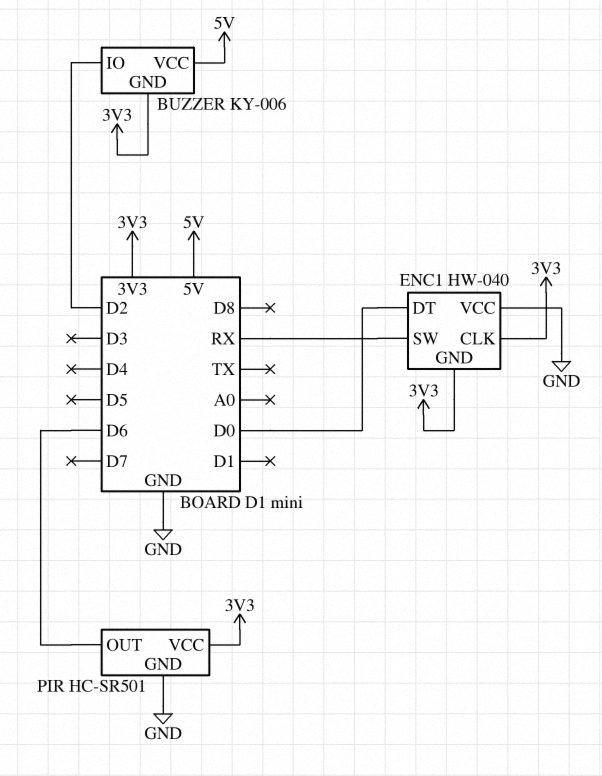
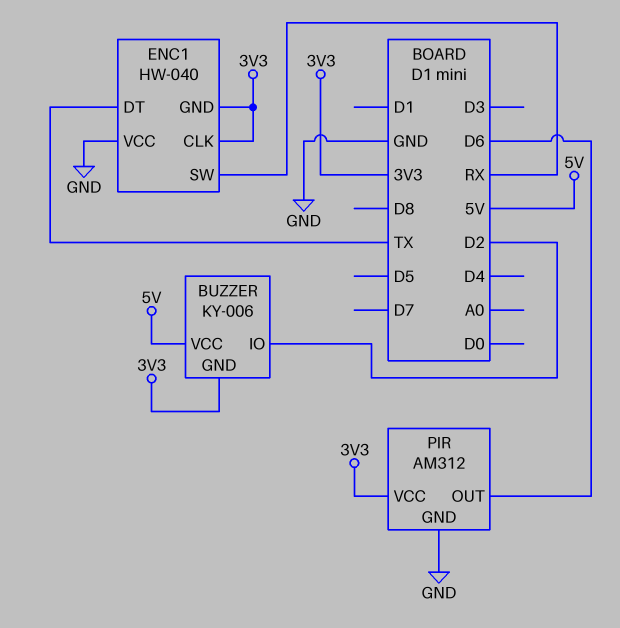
ENC1 pin DT: D0 -> TX
PIR: HC-SR501 -> AM312

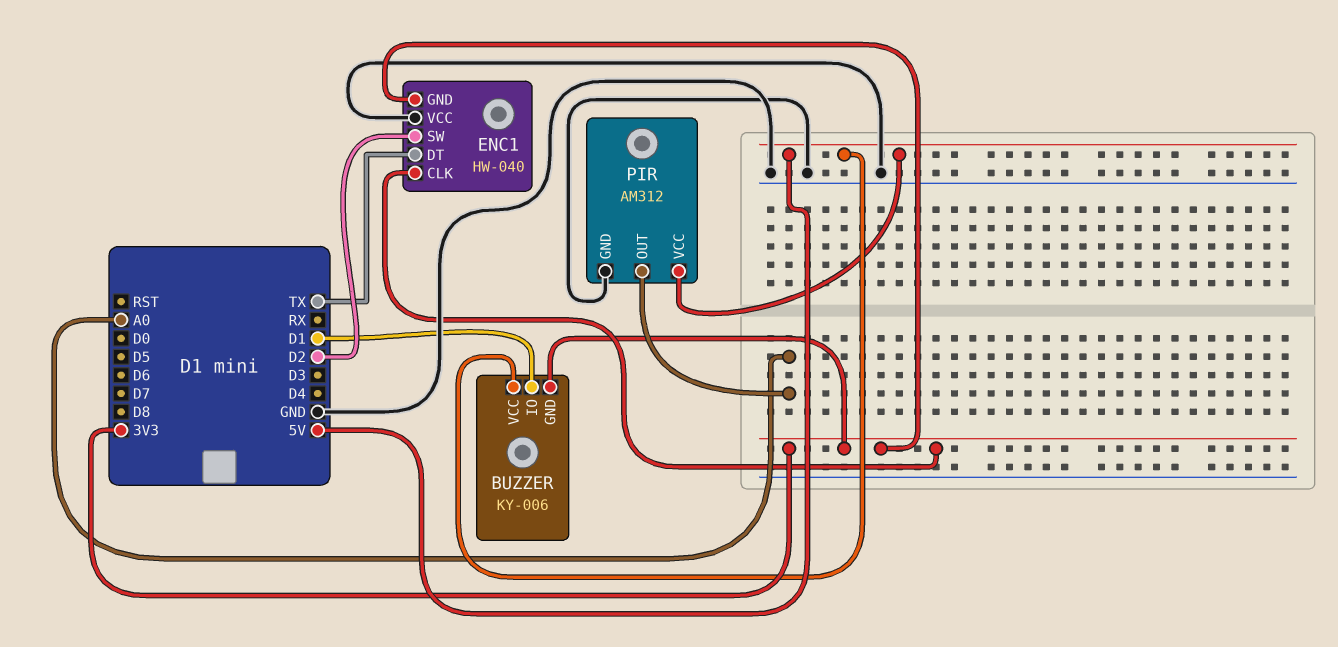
BUZZER pin IO: D2 -> D1
ENC1 pin SW: RX -> D2
PIR pin OUT: D6 -> A0
PIR pin VCC: 3V3 -> 5V

